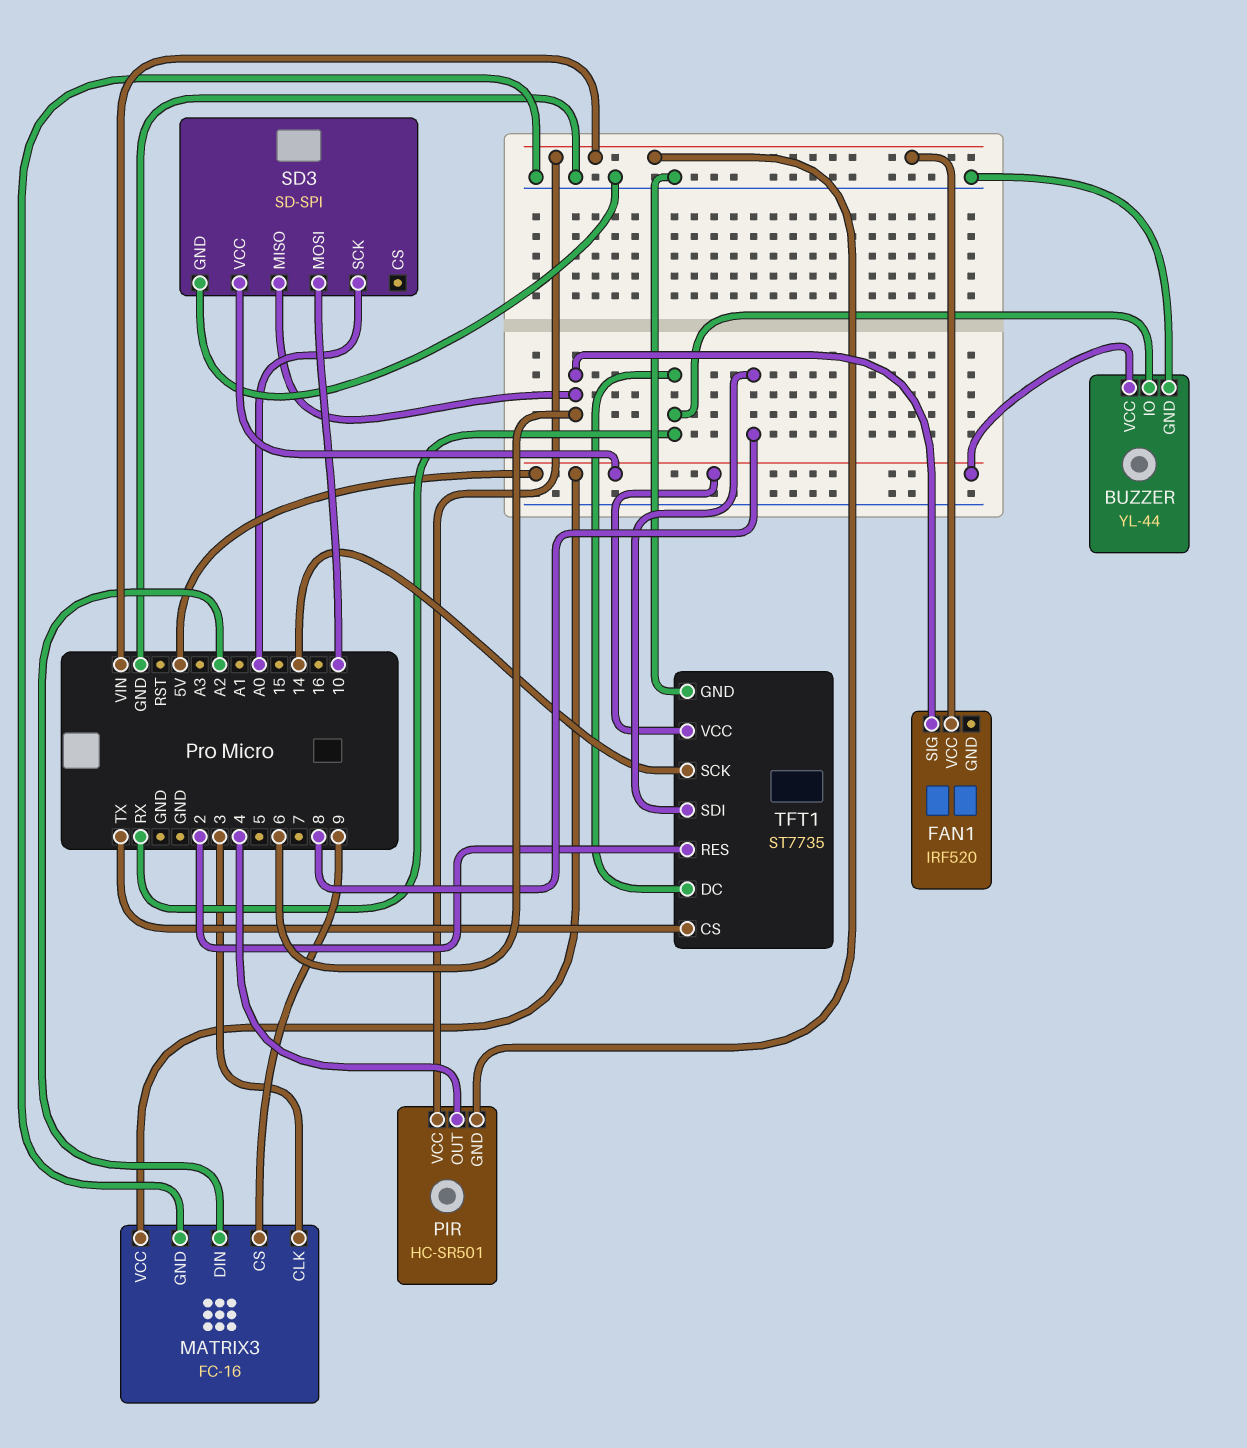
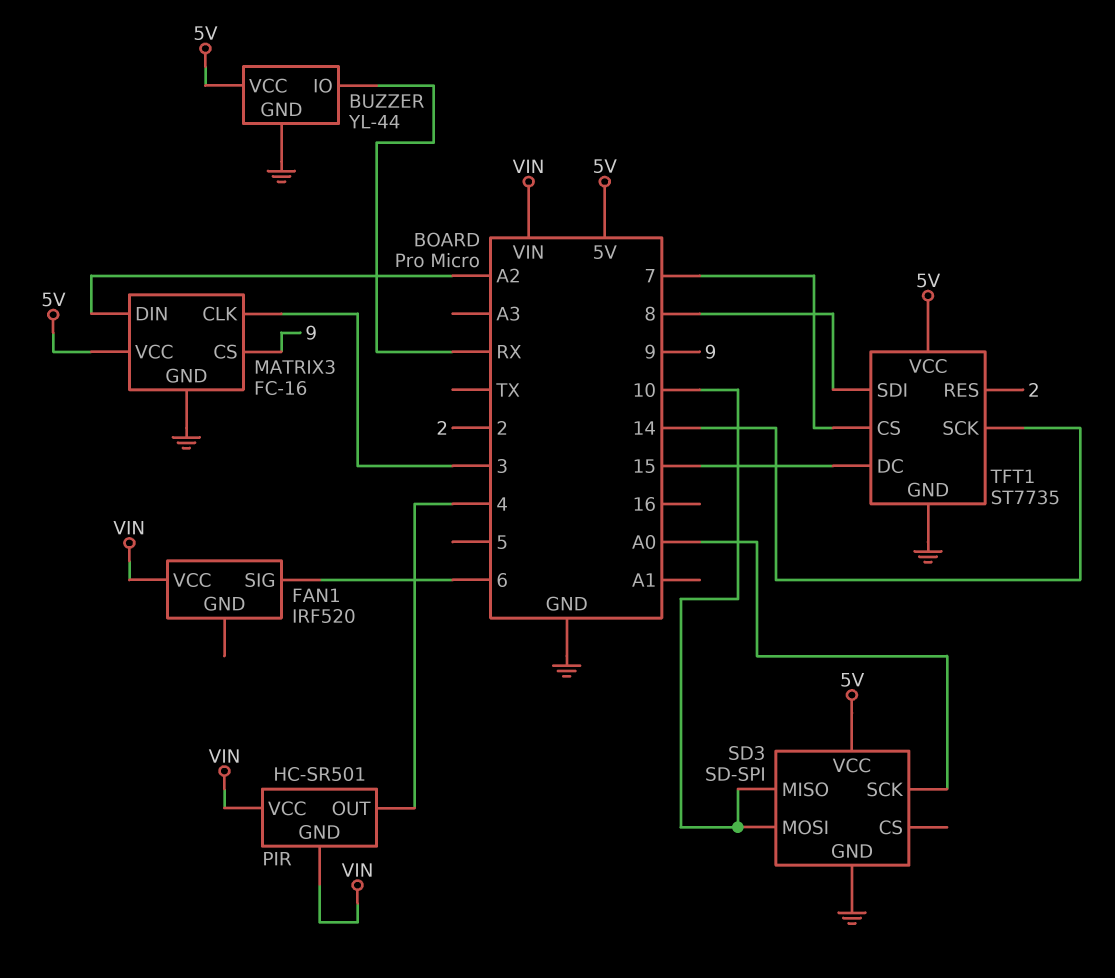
SD3 pin MISO: 6 -> 10
TFT1 pin CS: TX -> 7
TFT1 pin DC: RX -> 15

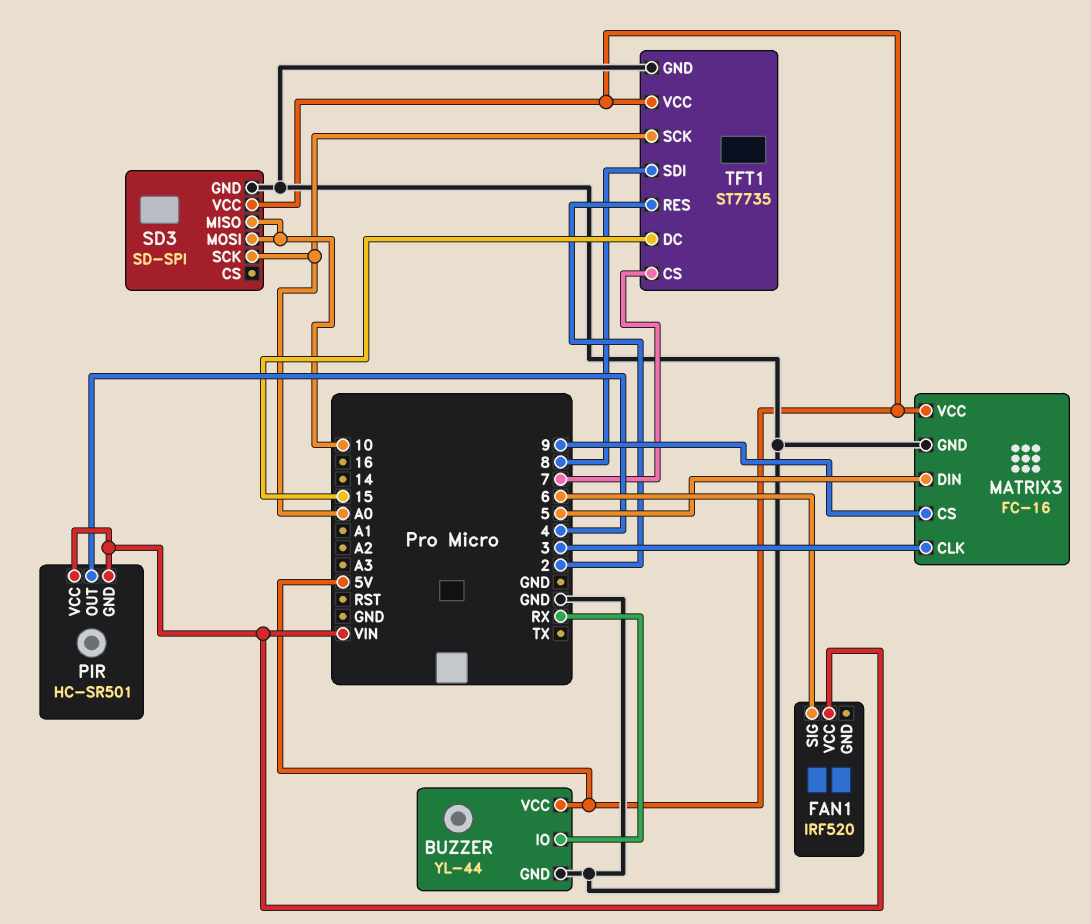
MATRIX3 pin DIN: A2 -> 5
TFT1 pin SCK: 14 -> A0

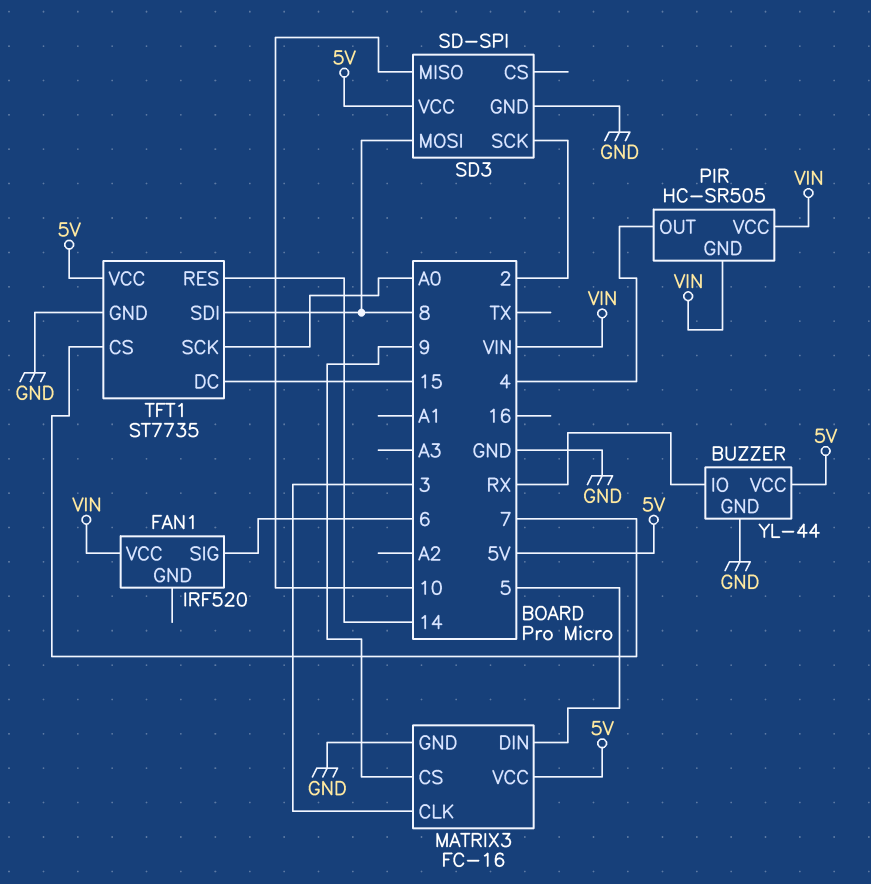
PIR: HC-SR501 -> HC-SR505
SD3 pin MOSI: 10 -> 8
SD3 pin SCK: A0 -> 2
TFT1 pin RES: 2 -> 14

